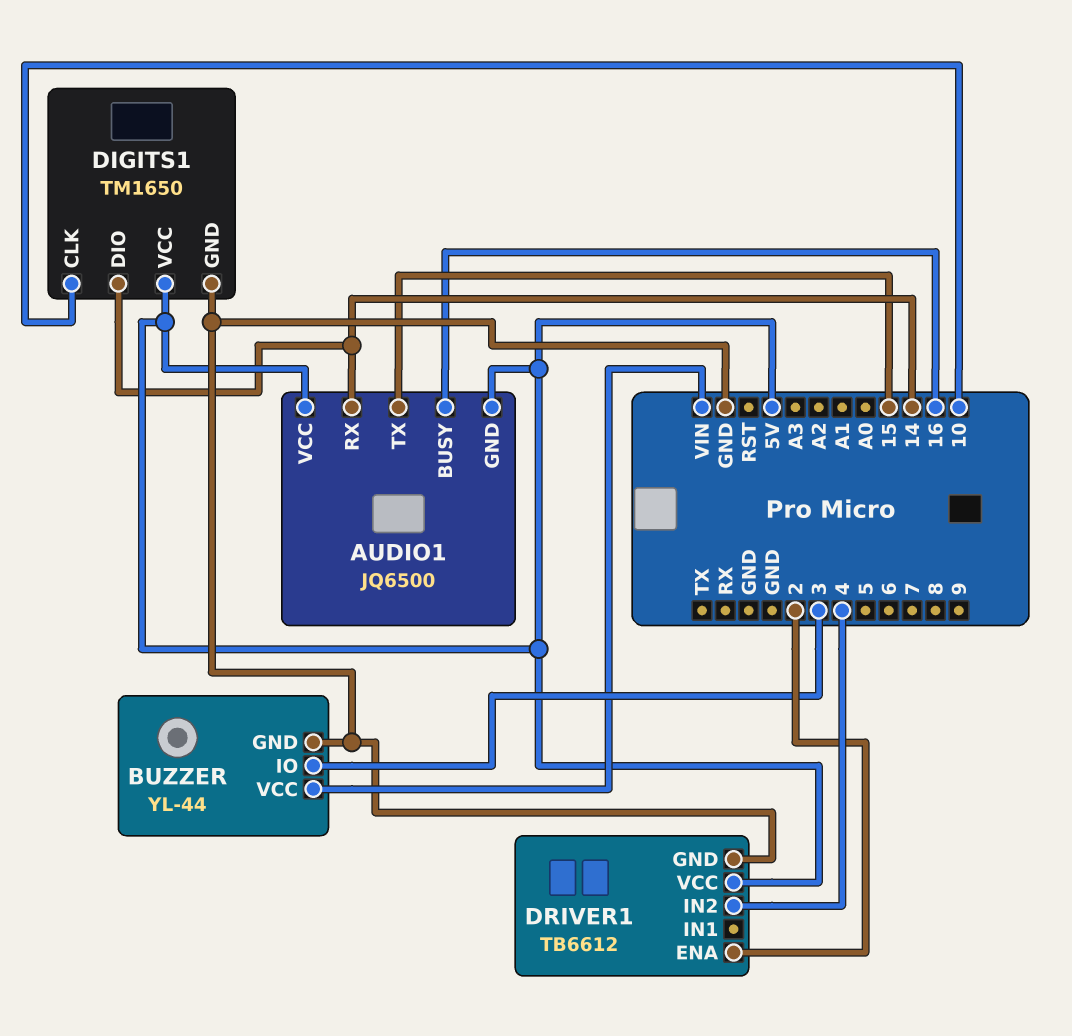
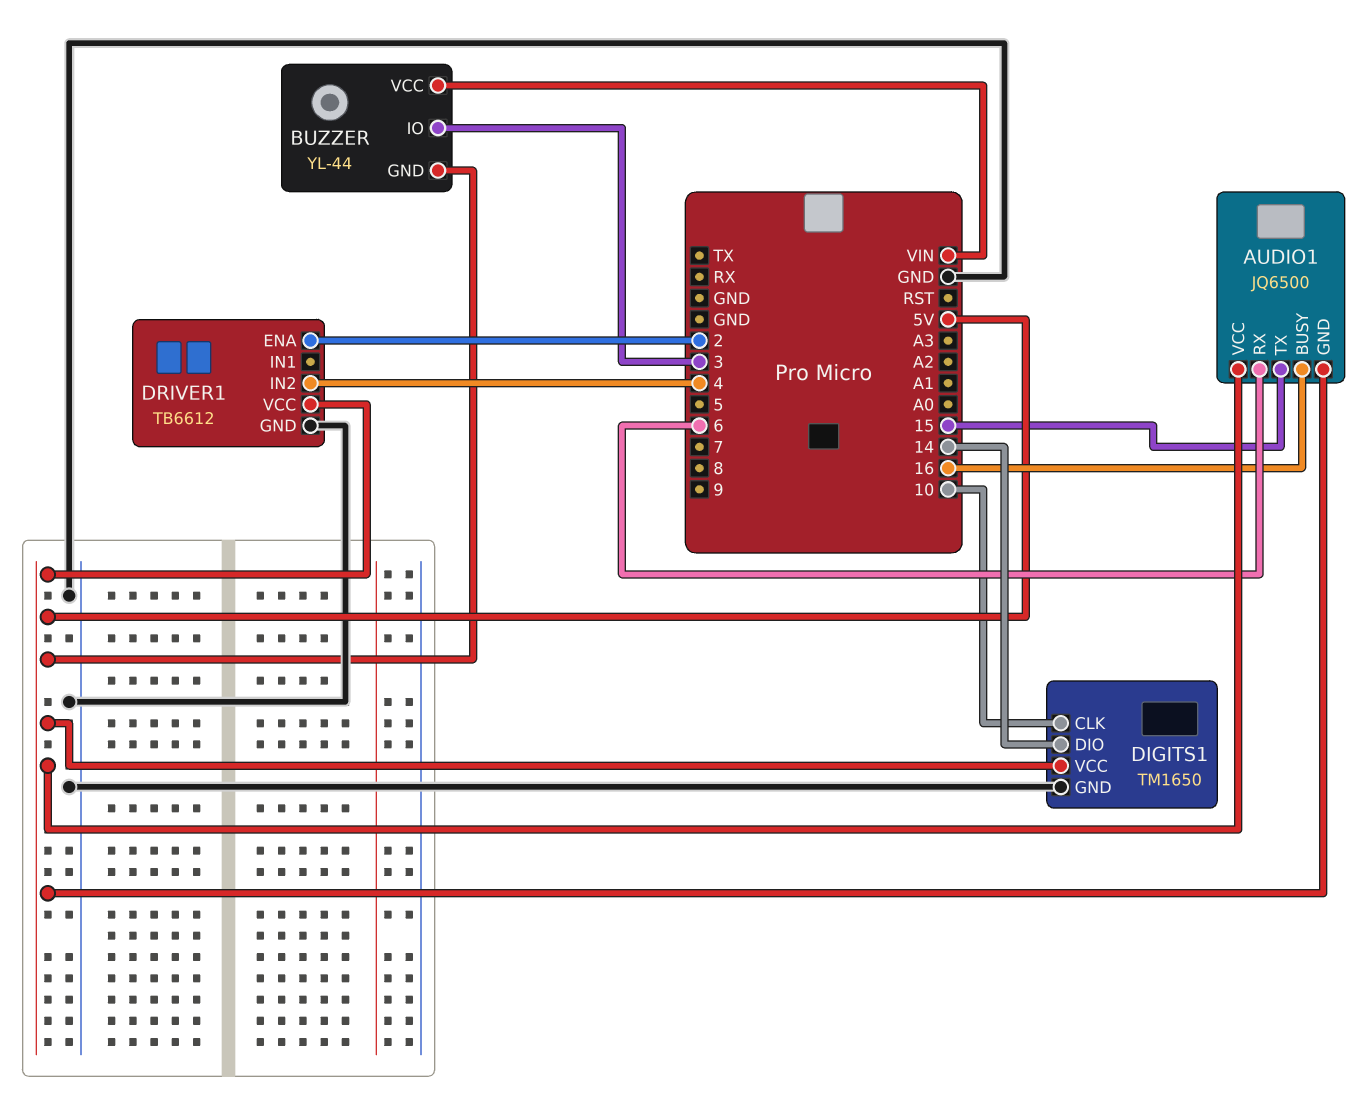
AUDIO1 pin RX: 14 -> 6
BUZZER pin GND: GND -> 5V

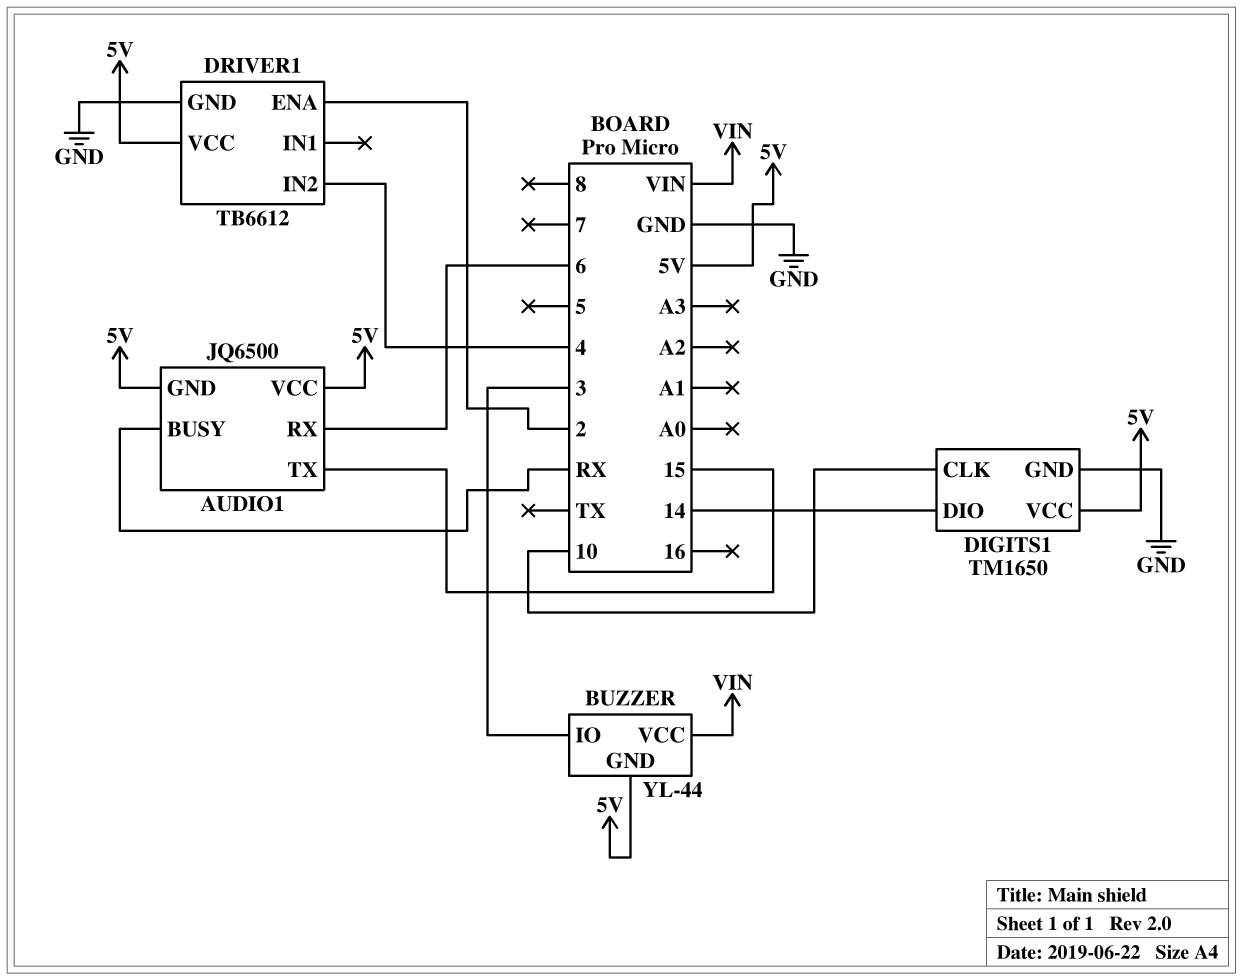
AUDIO1 pin BUSY: 16 -> RX

